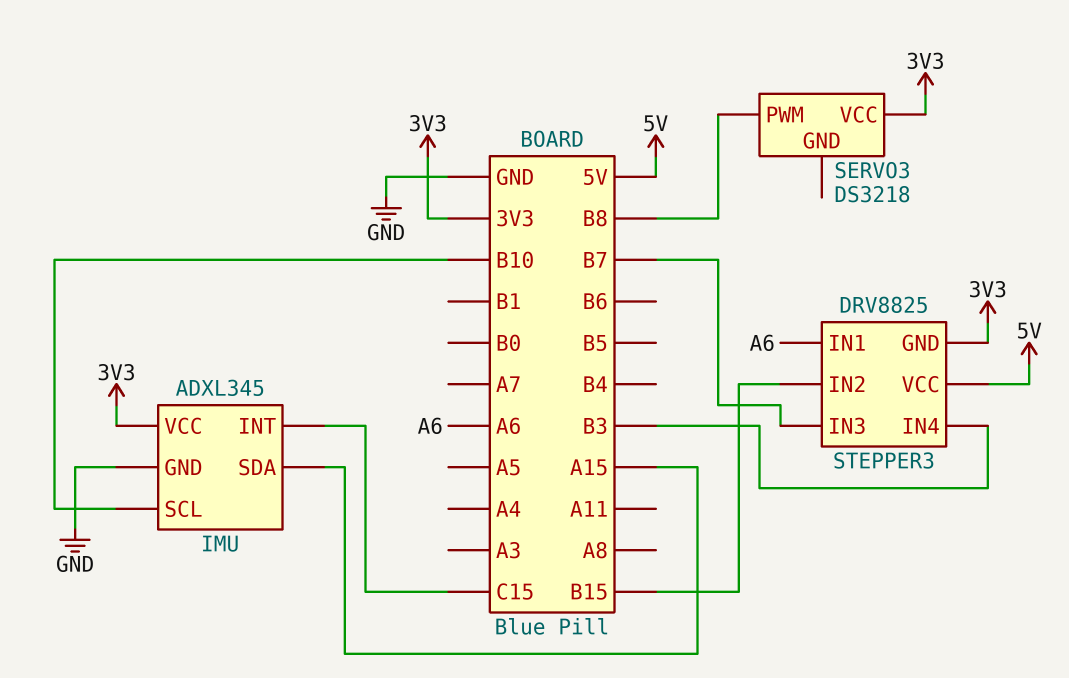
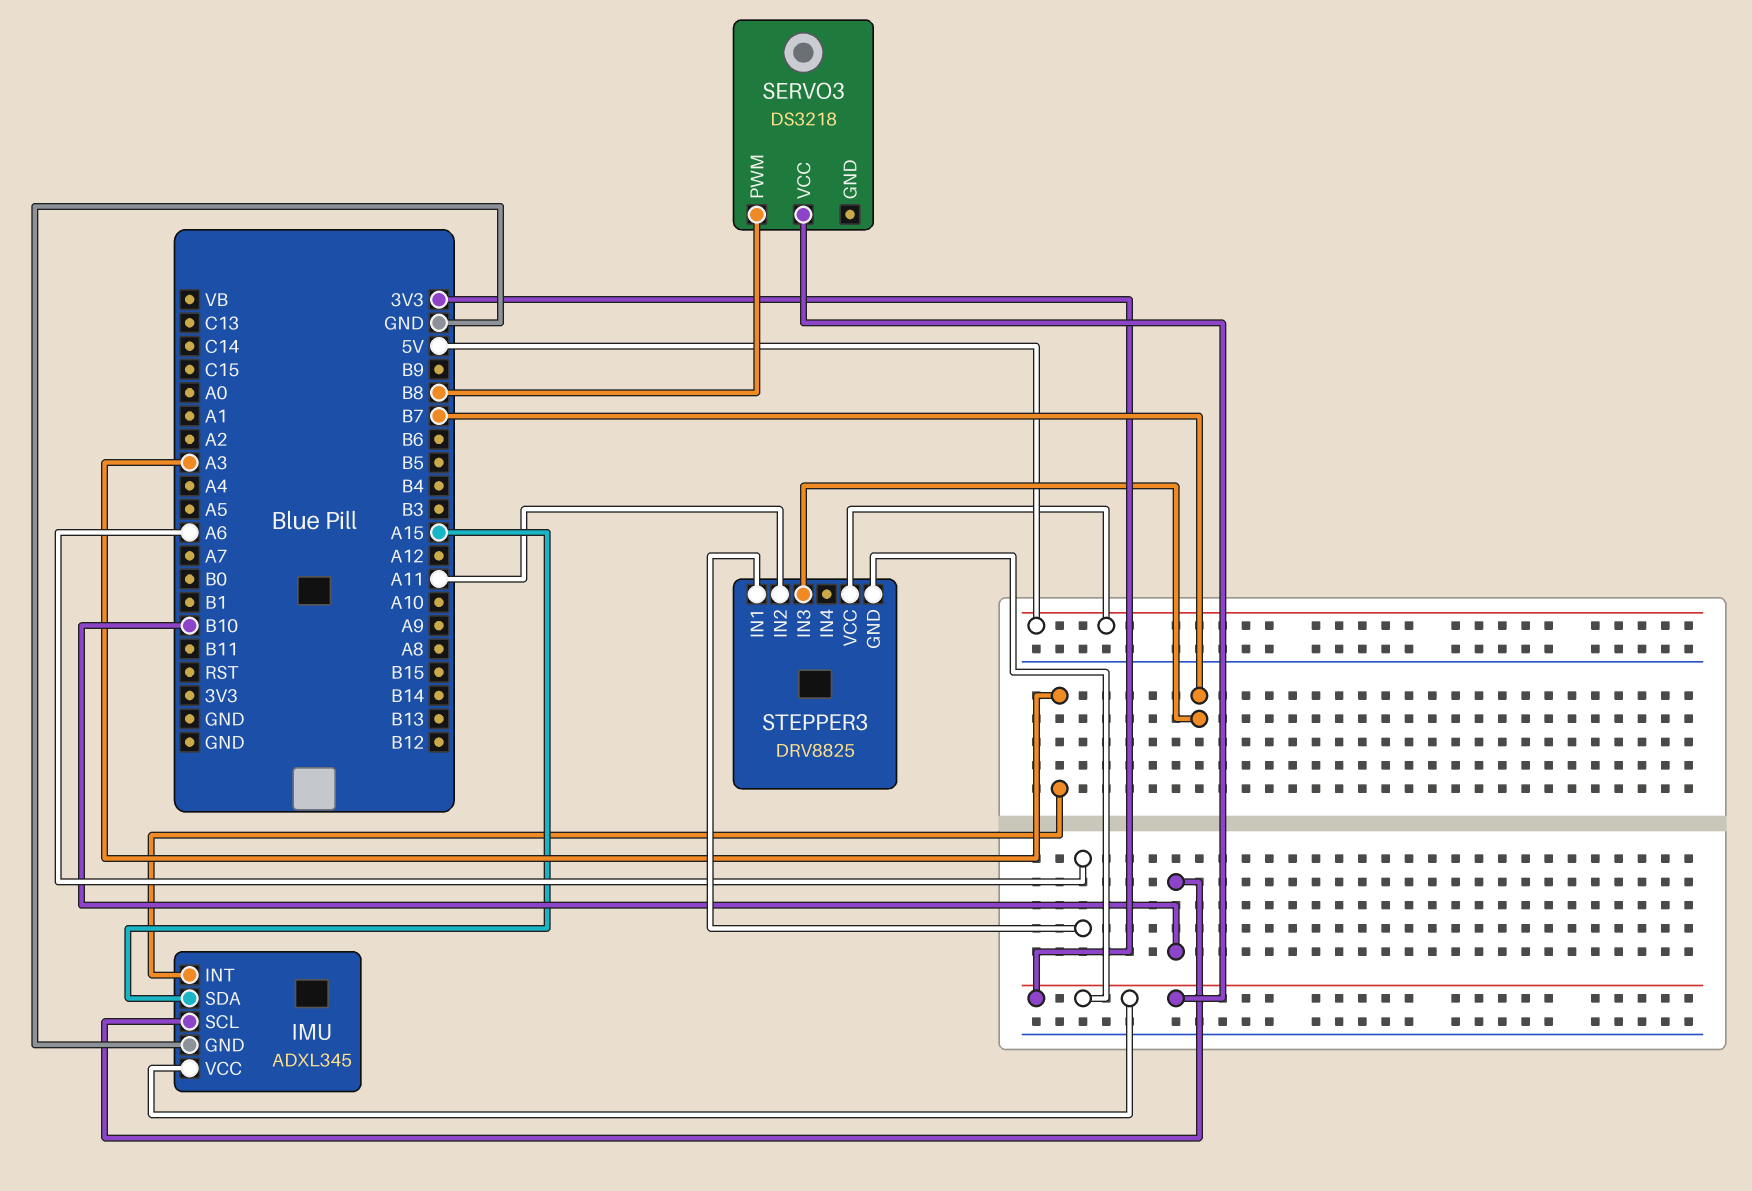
IMU pin INT: C15 -> A3
STEPPER3 pin IN2: B15 -> A11
STEPPER3 pin IN4: B3 -> none

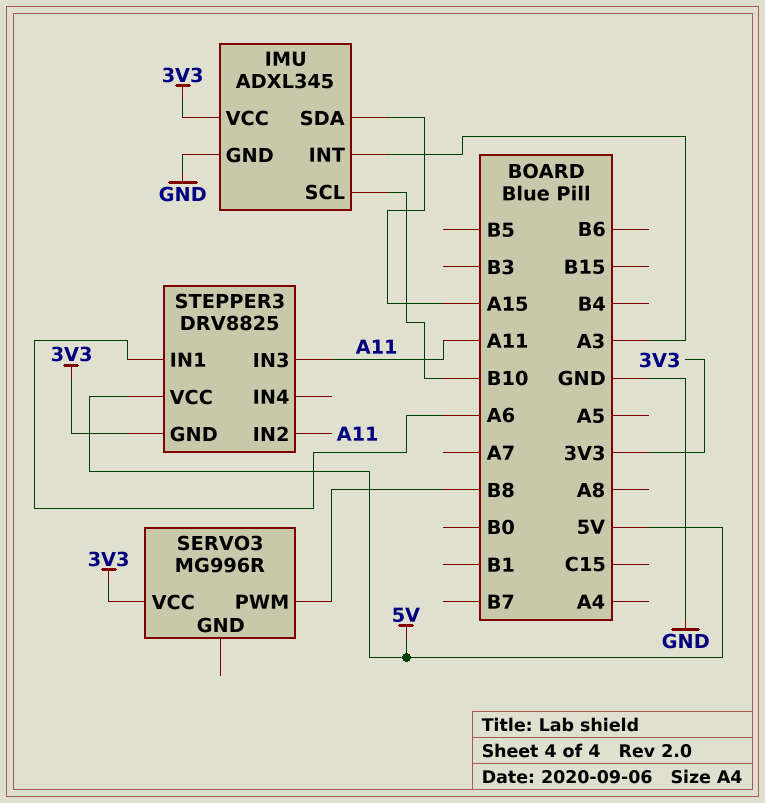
SERVO3: DS3218 -> MG996R
STEPPER3 pin IN3: B7 -> A11

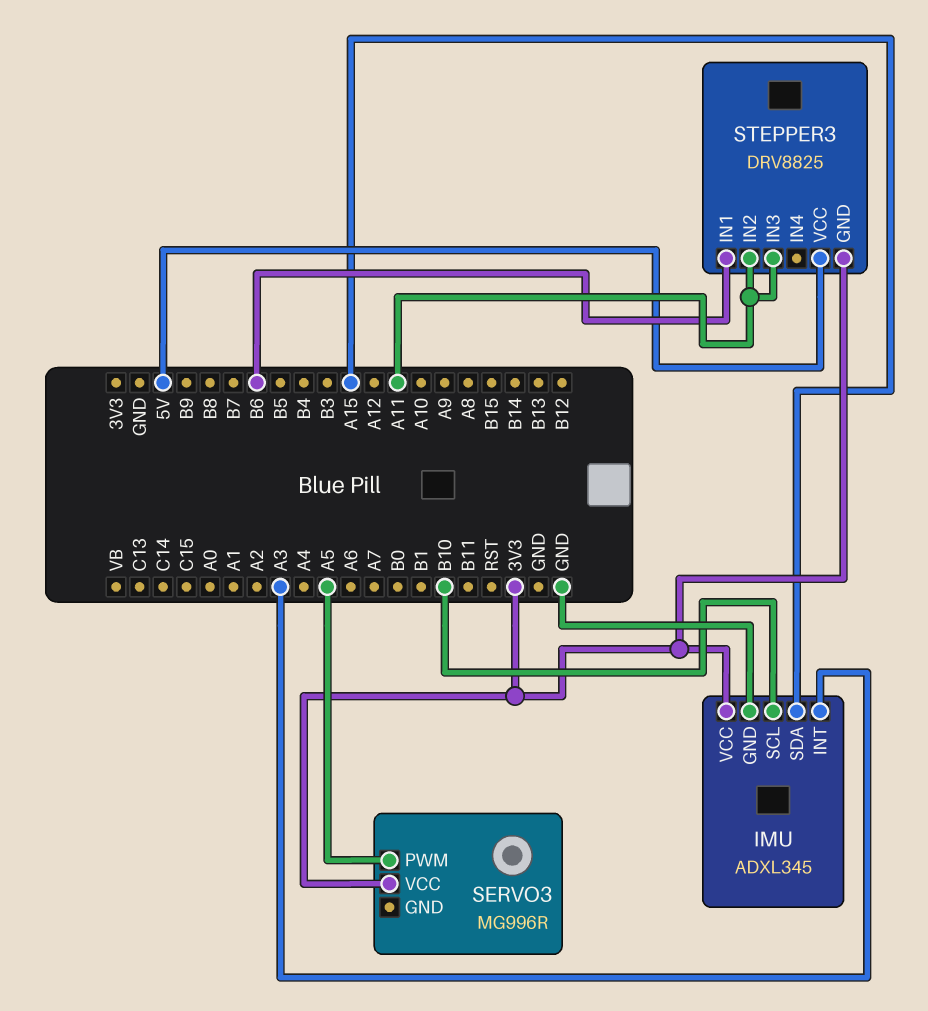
SERVO3 pin PWM: B8 -> A5
STEPPER3 pin IN1: A6 -> B6

